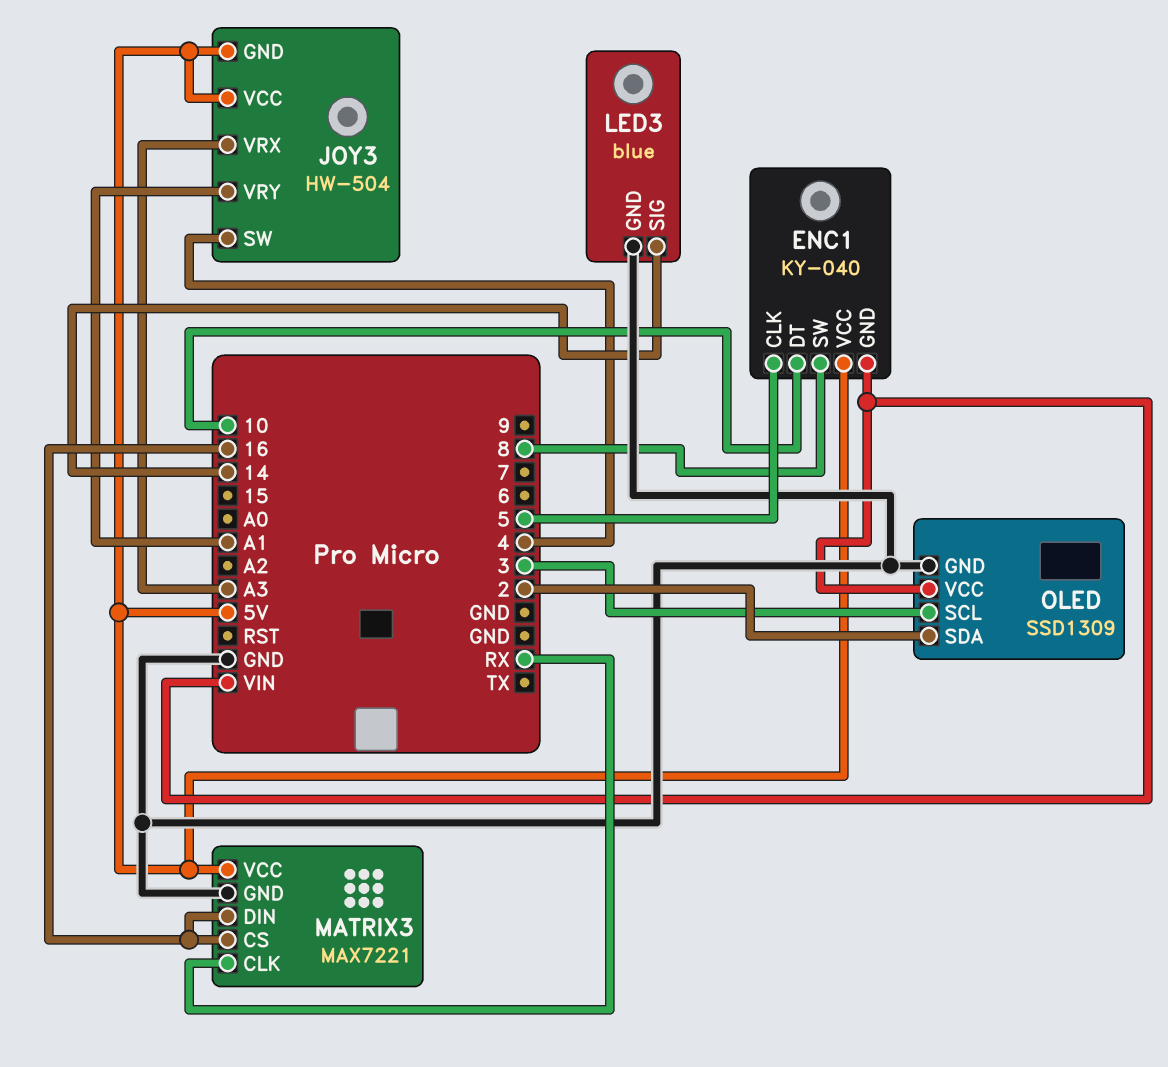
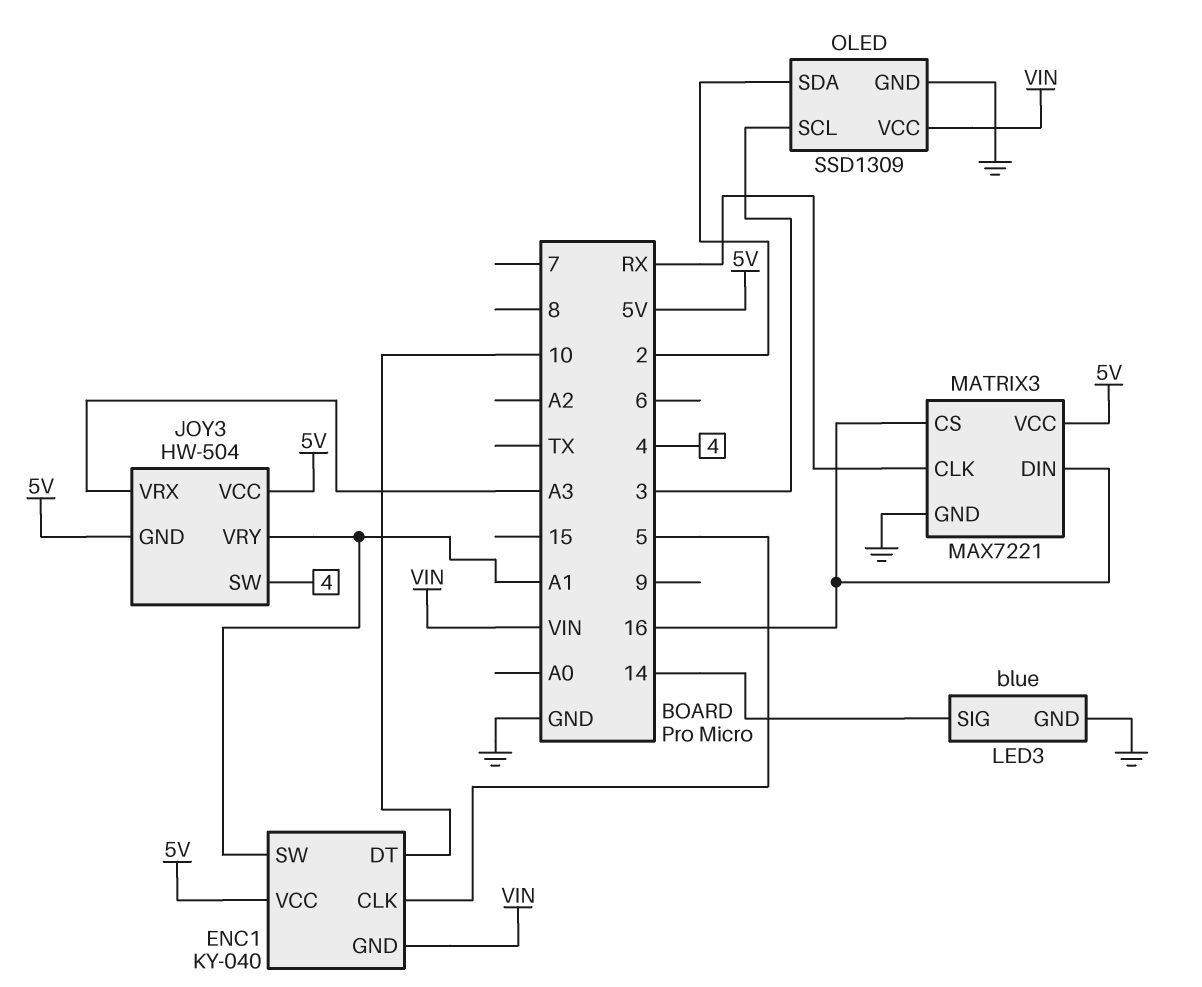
ENC1 pin SW: 8 -> A1

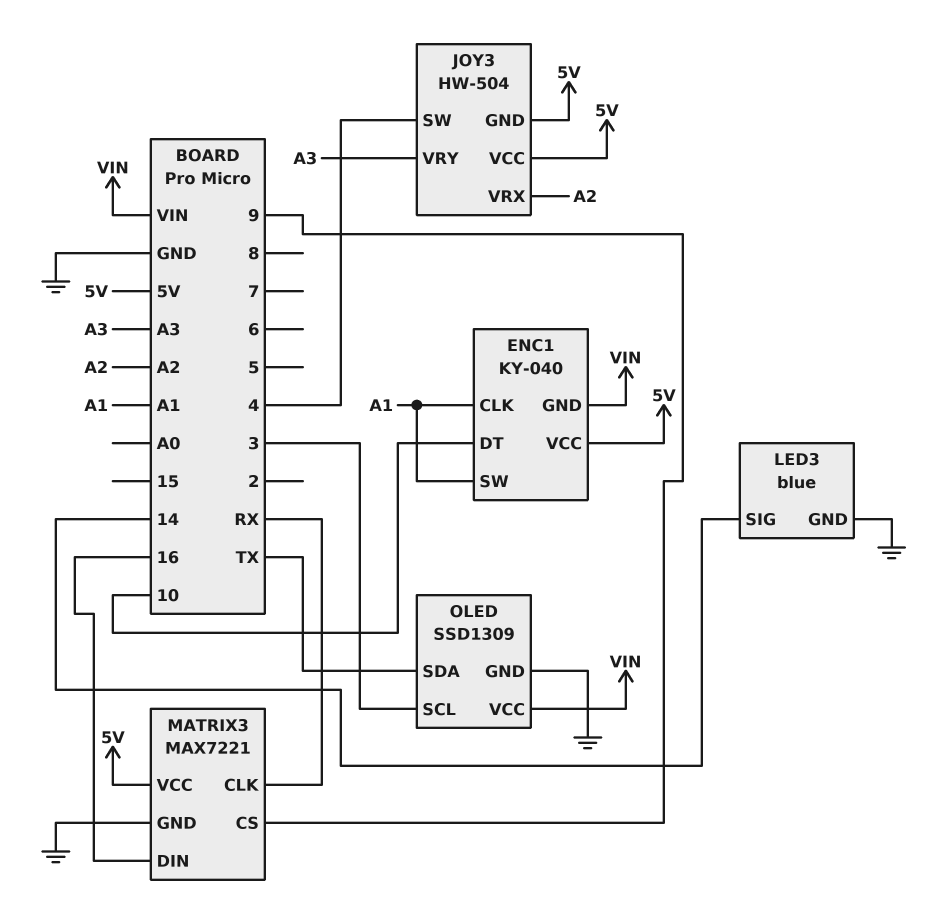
ENC1 pin CLK: 5 -> A1
JOY3 pin VRX: A3 -> A2
JOY3 pin VRY: A1 -> A3
MATRIX3 pin CS: 16 -> 9
OLED pin SDA: 2 -> TX

